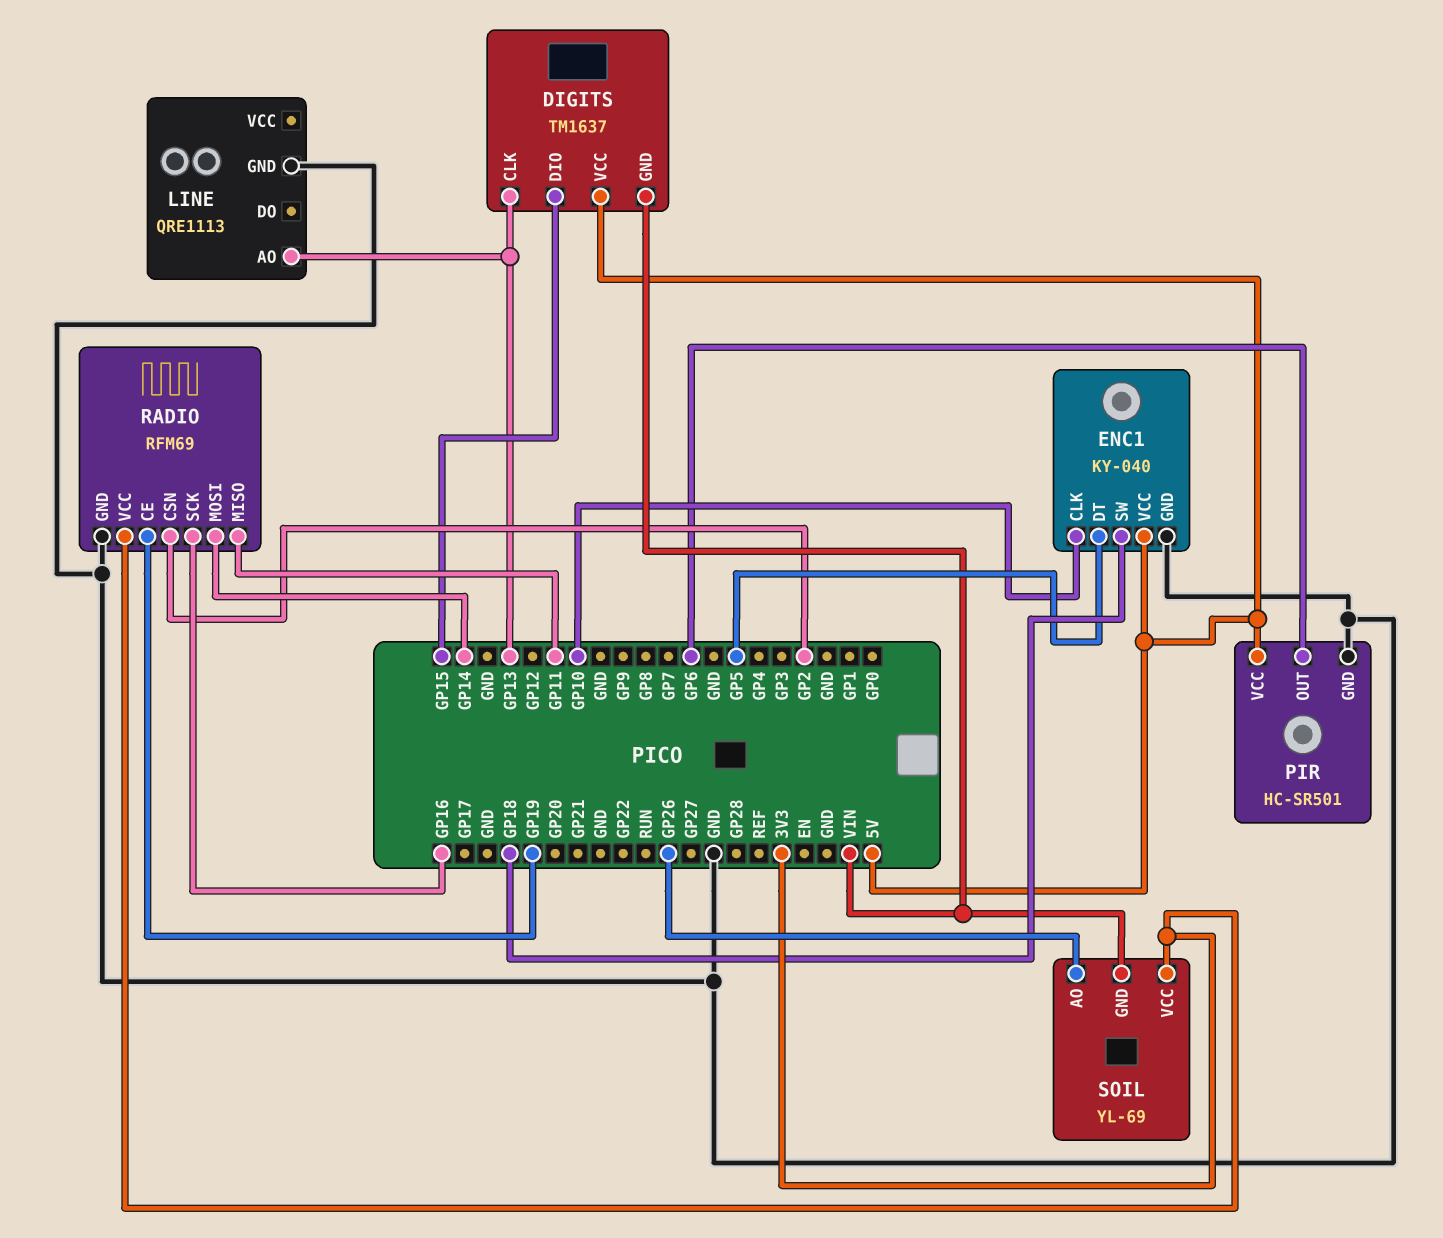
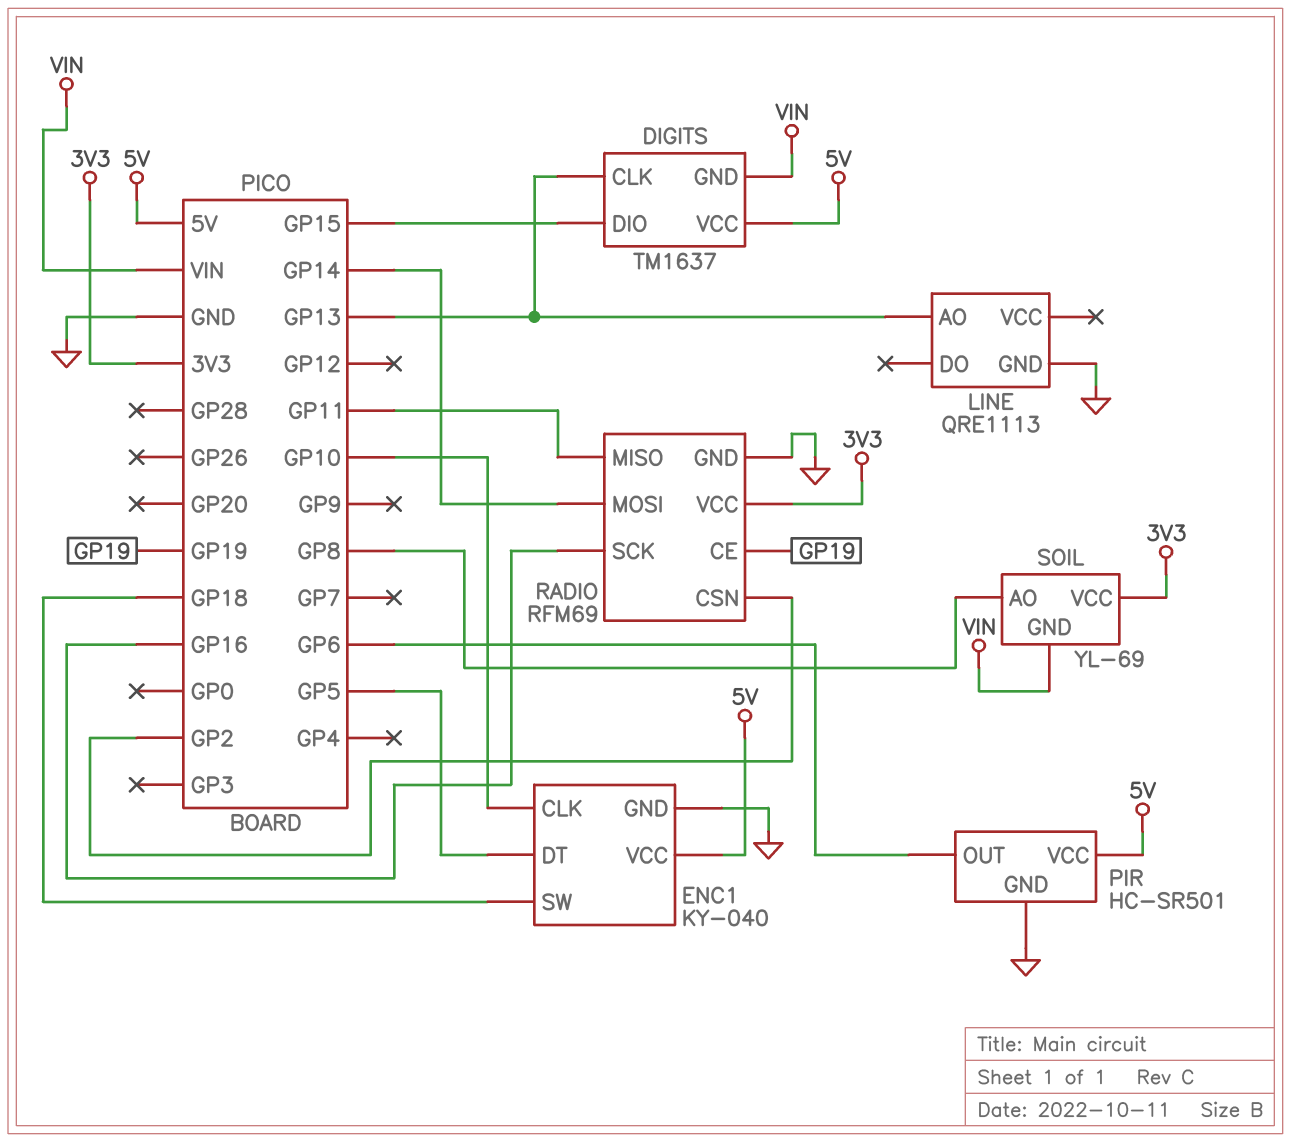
SOIL pin AO: GP26 -> GP8

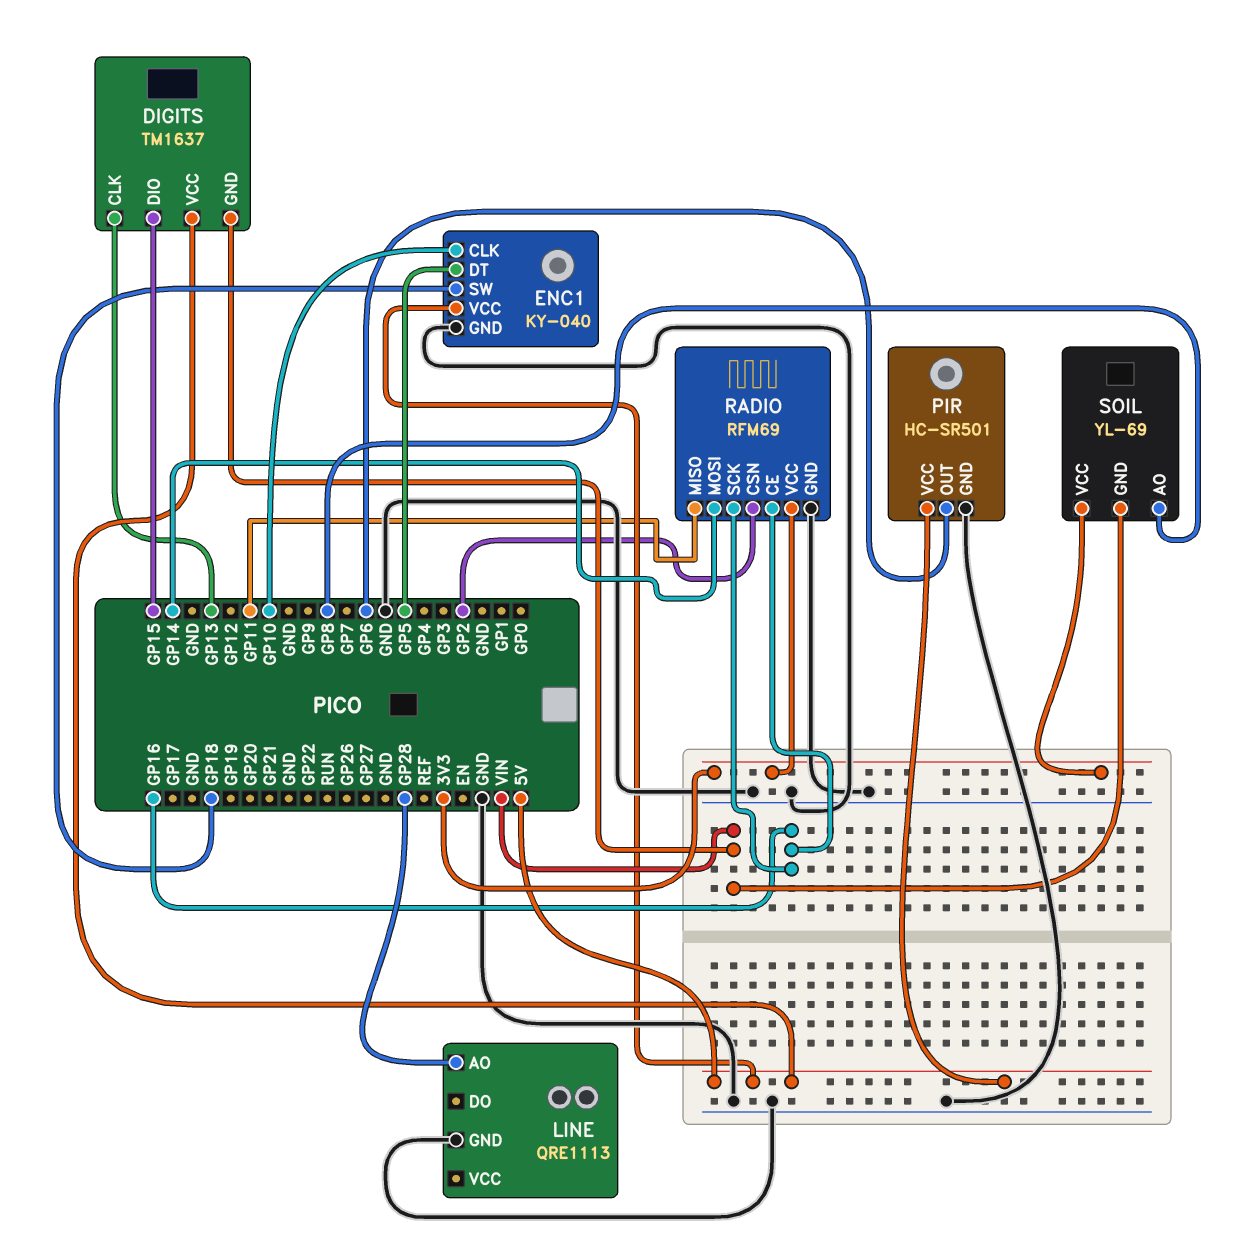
LINE pin AO: GP13 -> GP28
RADIO pin CE: GP19 -> GP16

